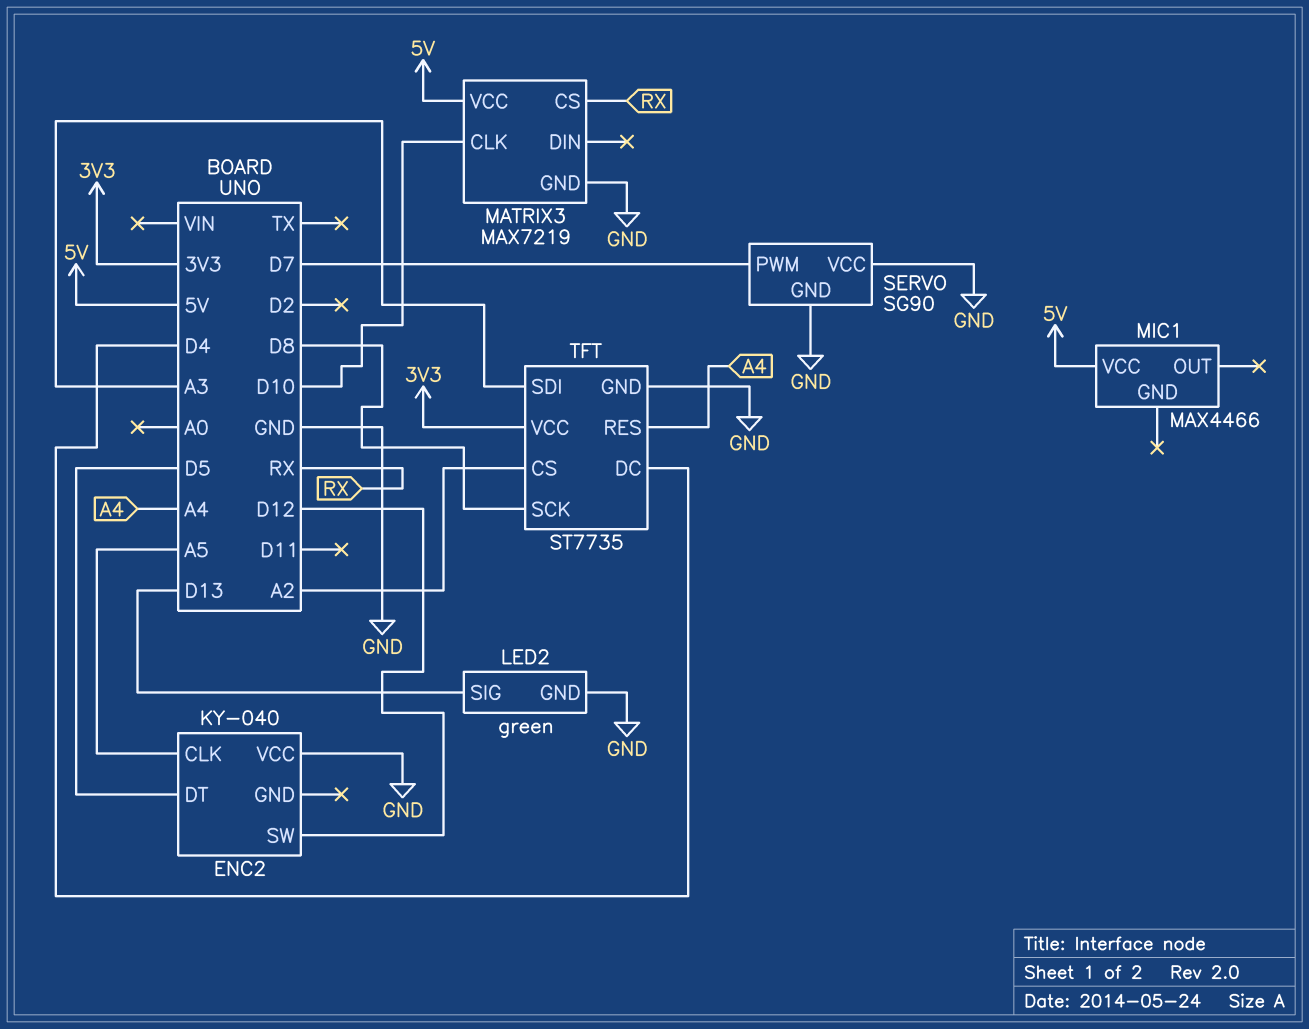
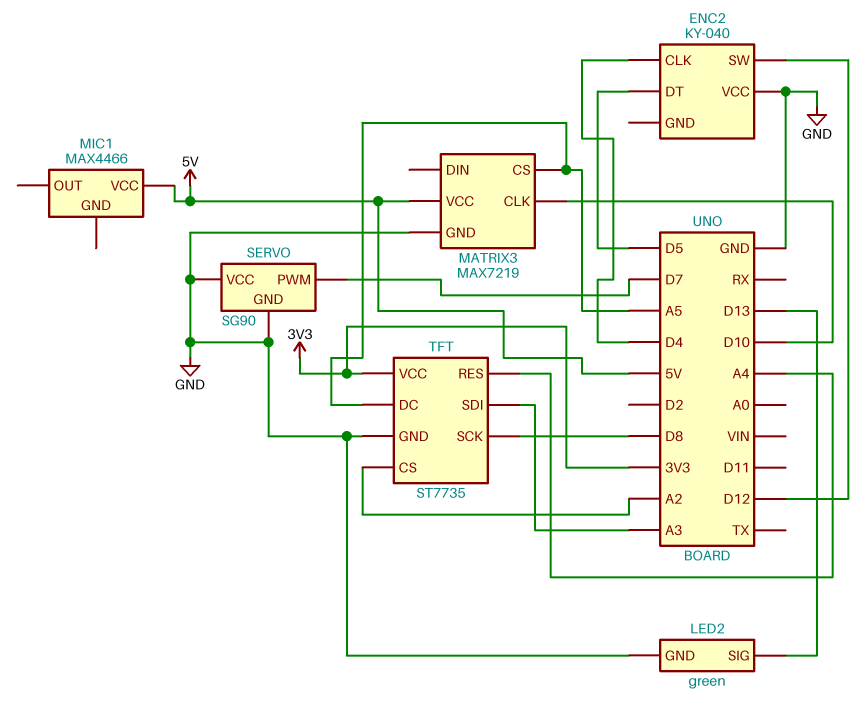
ENC2 pin CLK: A5 -> D4
MATRIX3 pin CS: RX -> A5
TFT pin DC: D4 -> A5

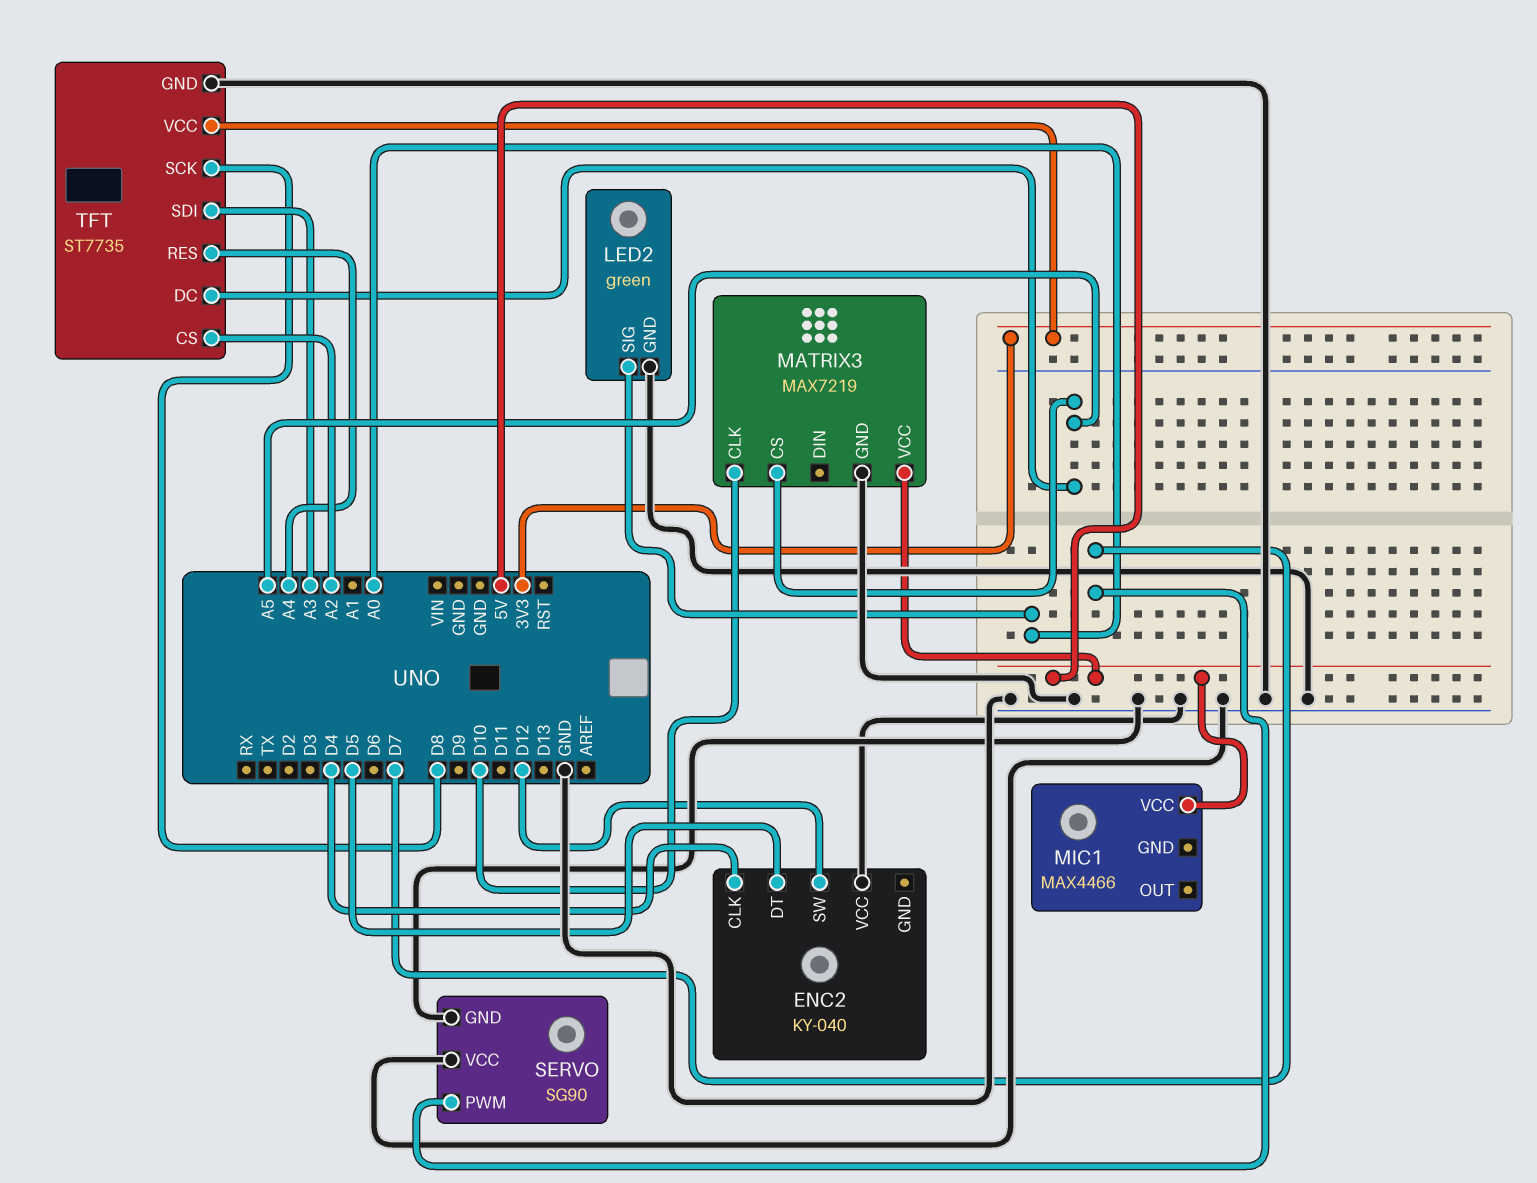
LED2 pin SIG: D13 -> A0

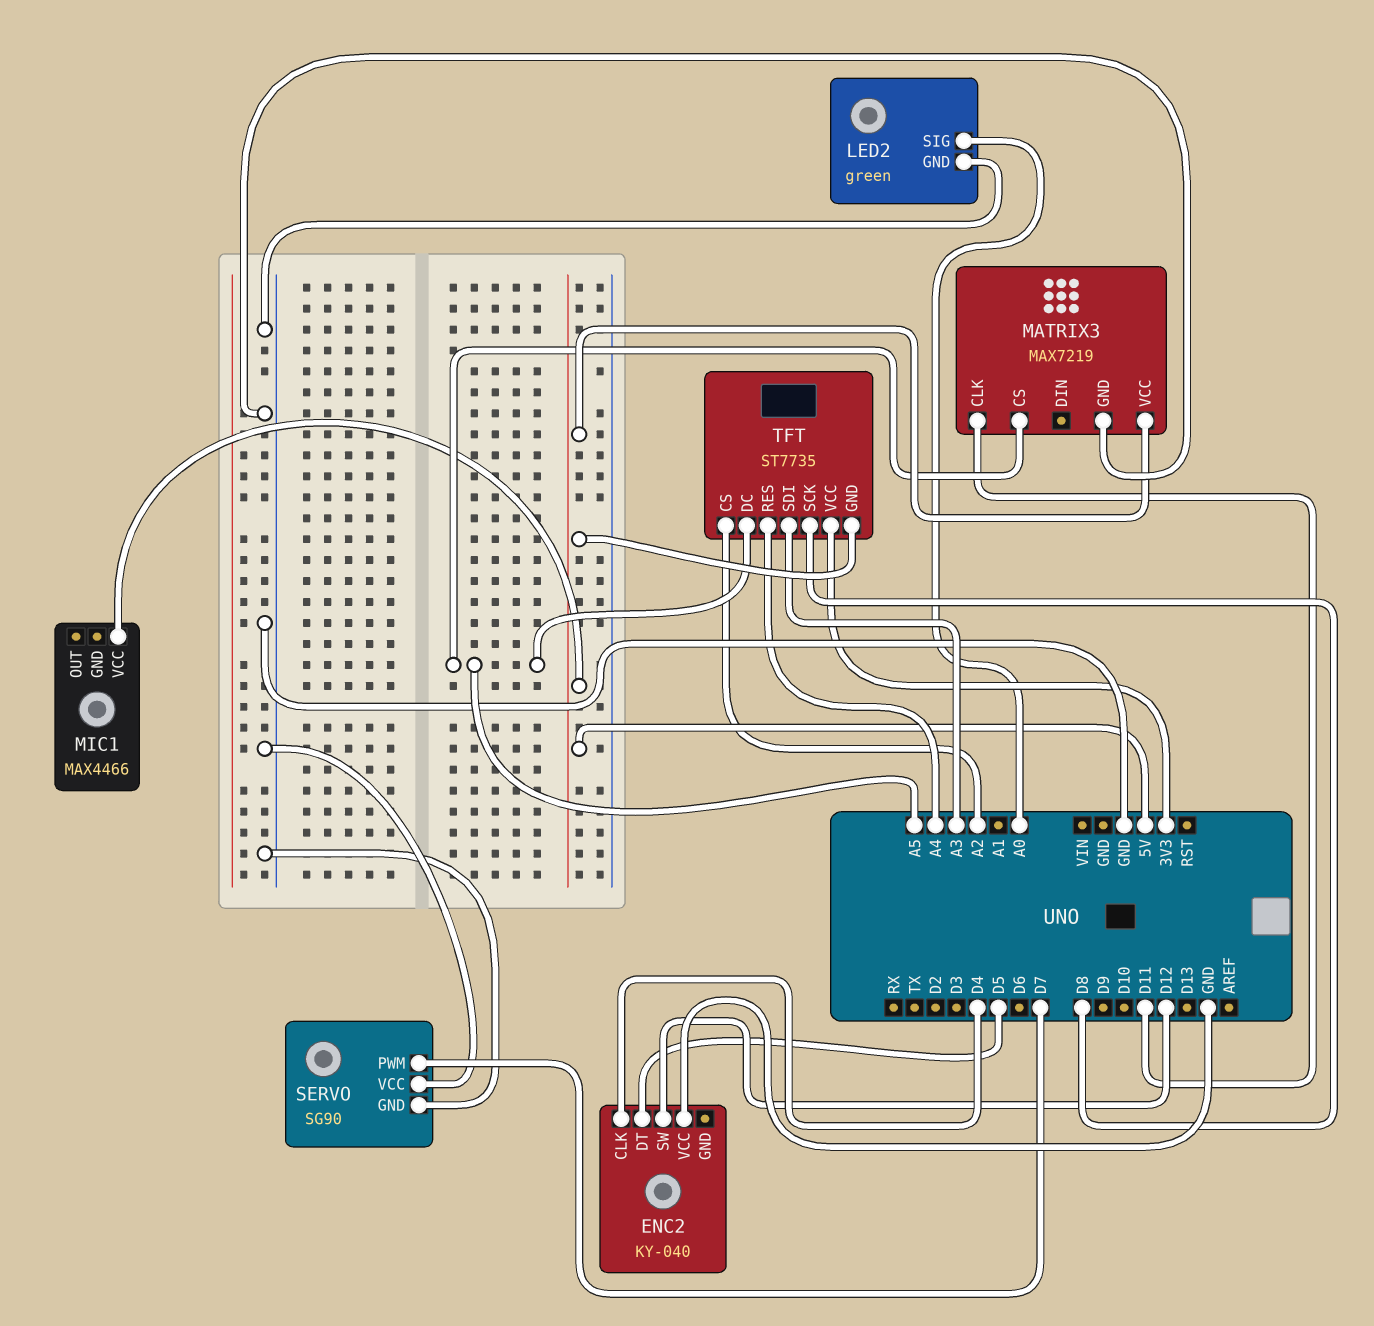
MATRIX3 pin CLK: D10 -> D11
TFT pin GND: GND -> 5V

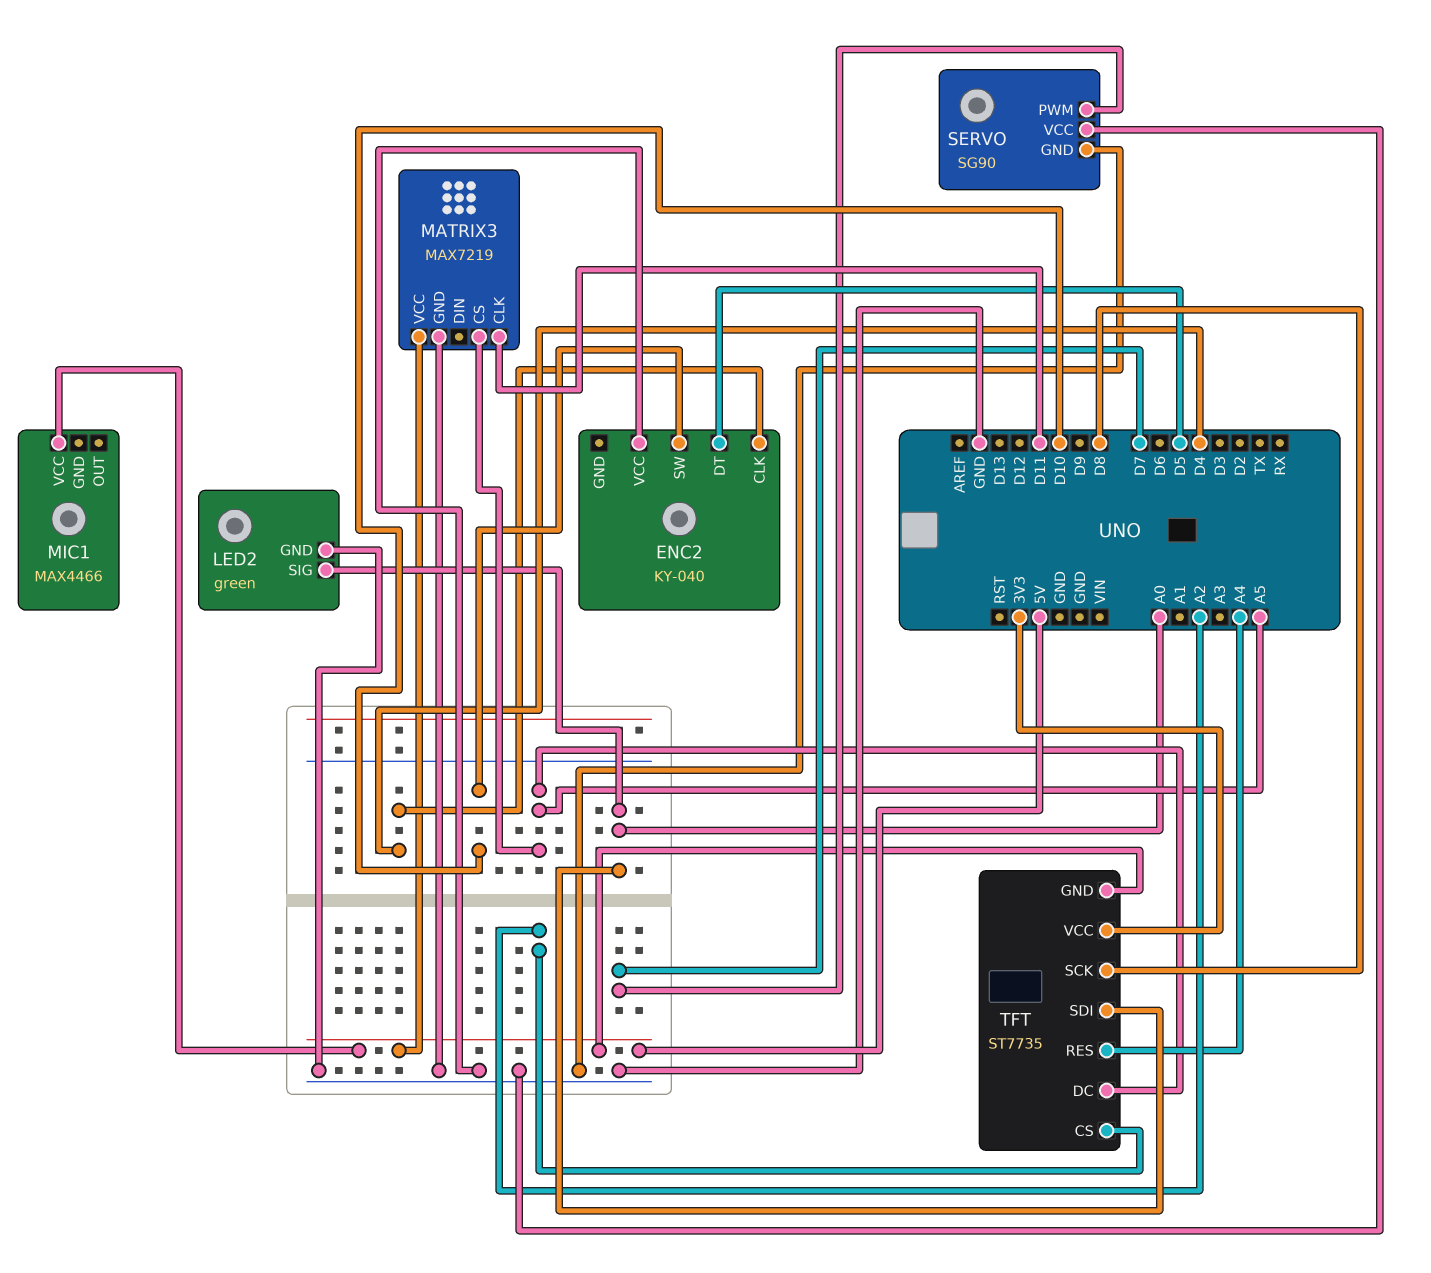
ENC2 pin SW: D12 -> D10
TFT pin SDI: A3 -> A0

